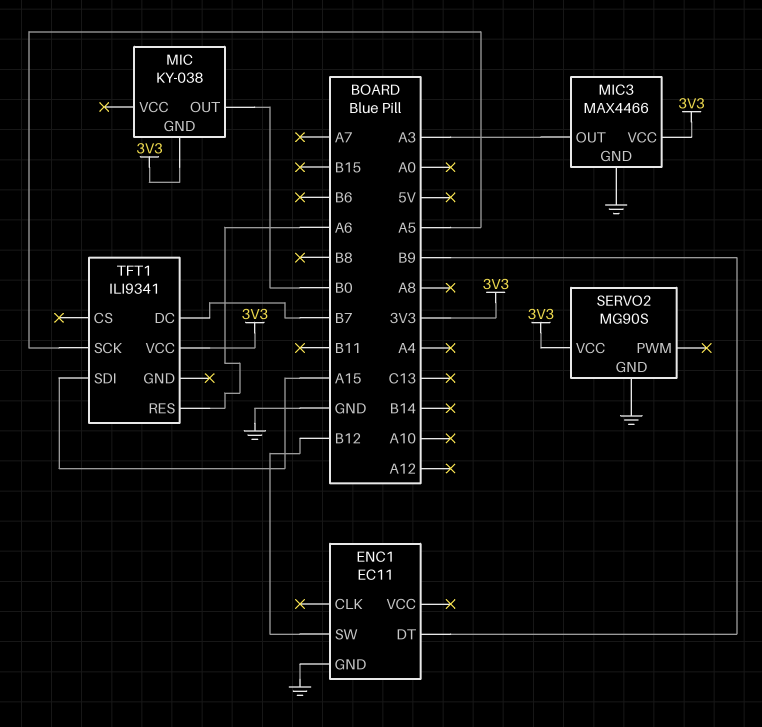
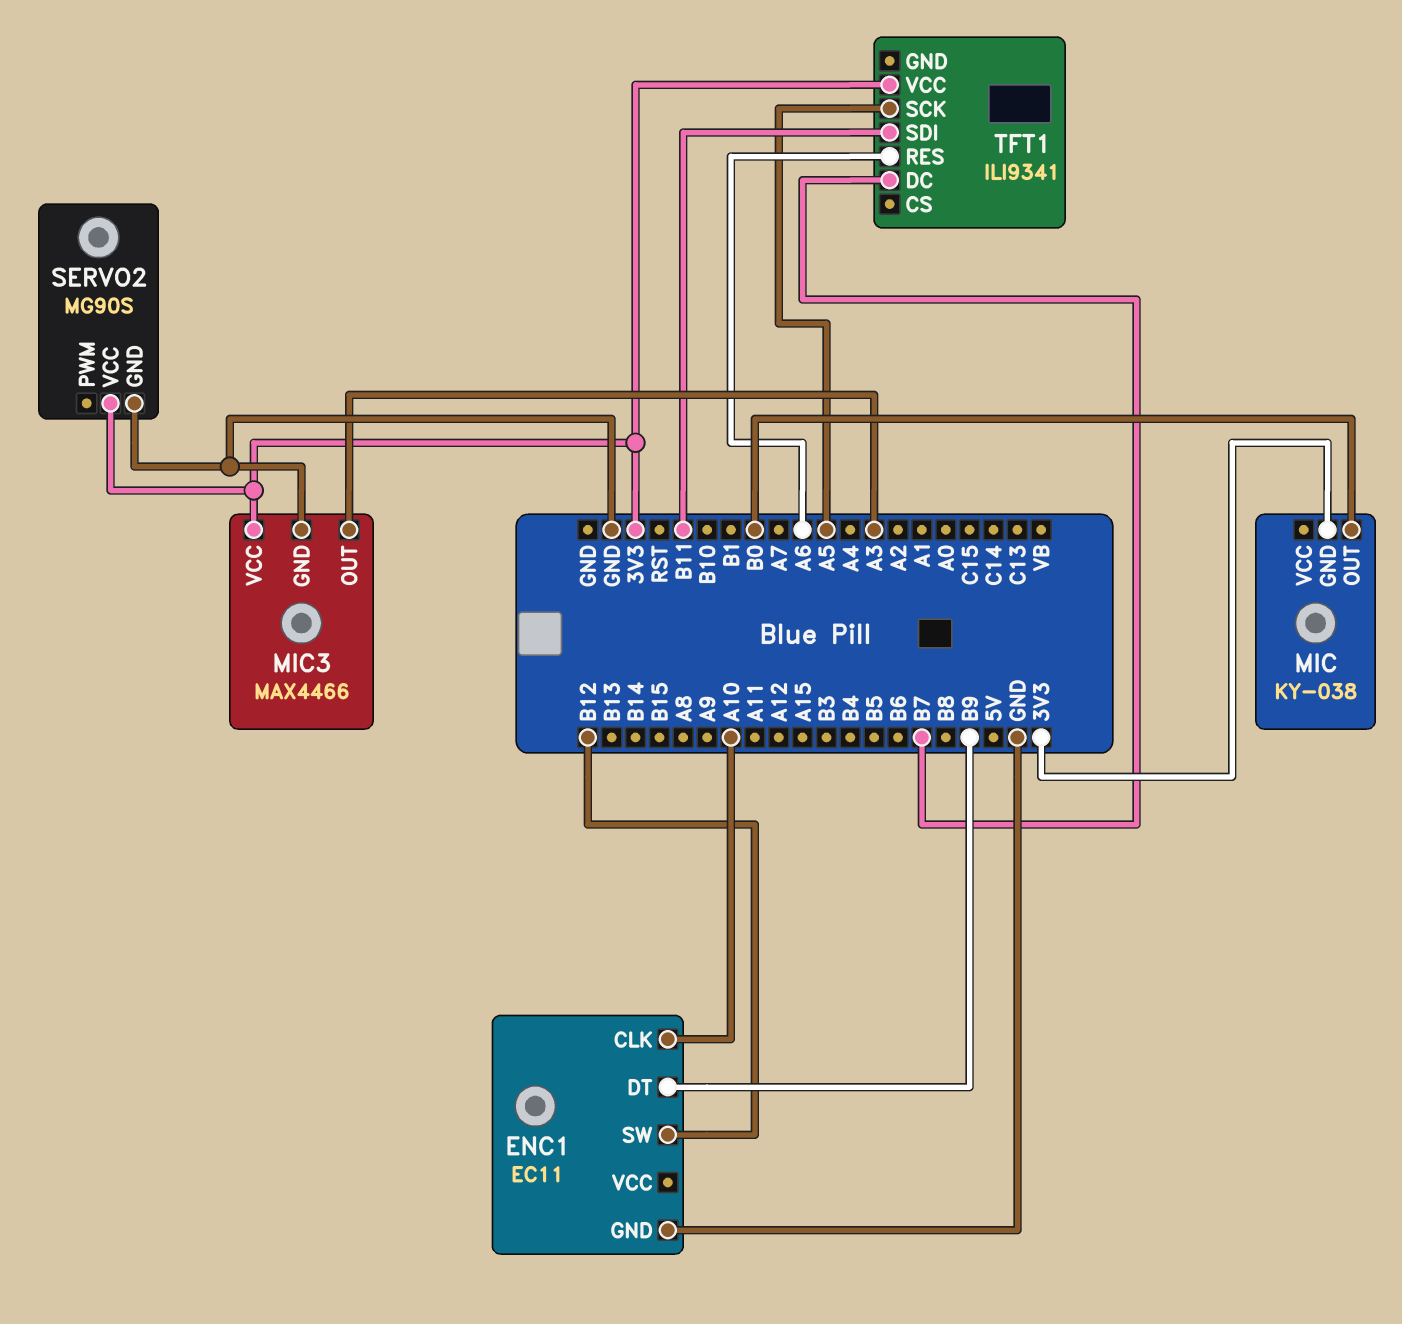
ENC1 pin CLK: none -> A10
TFT1 pin SDI: A15 -> B11

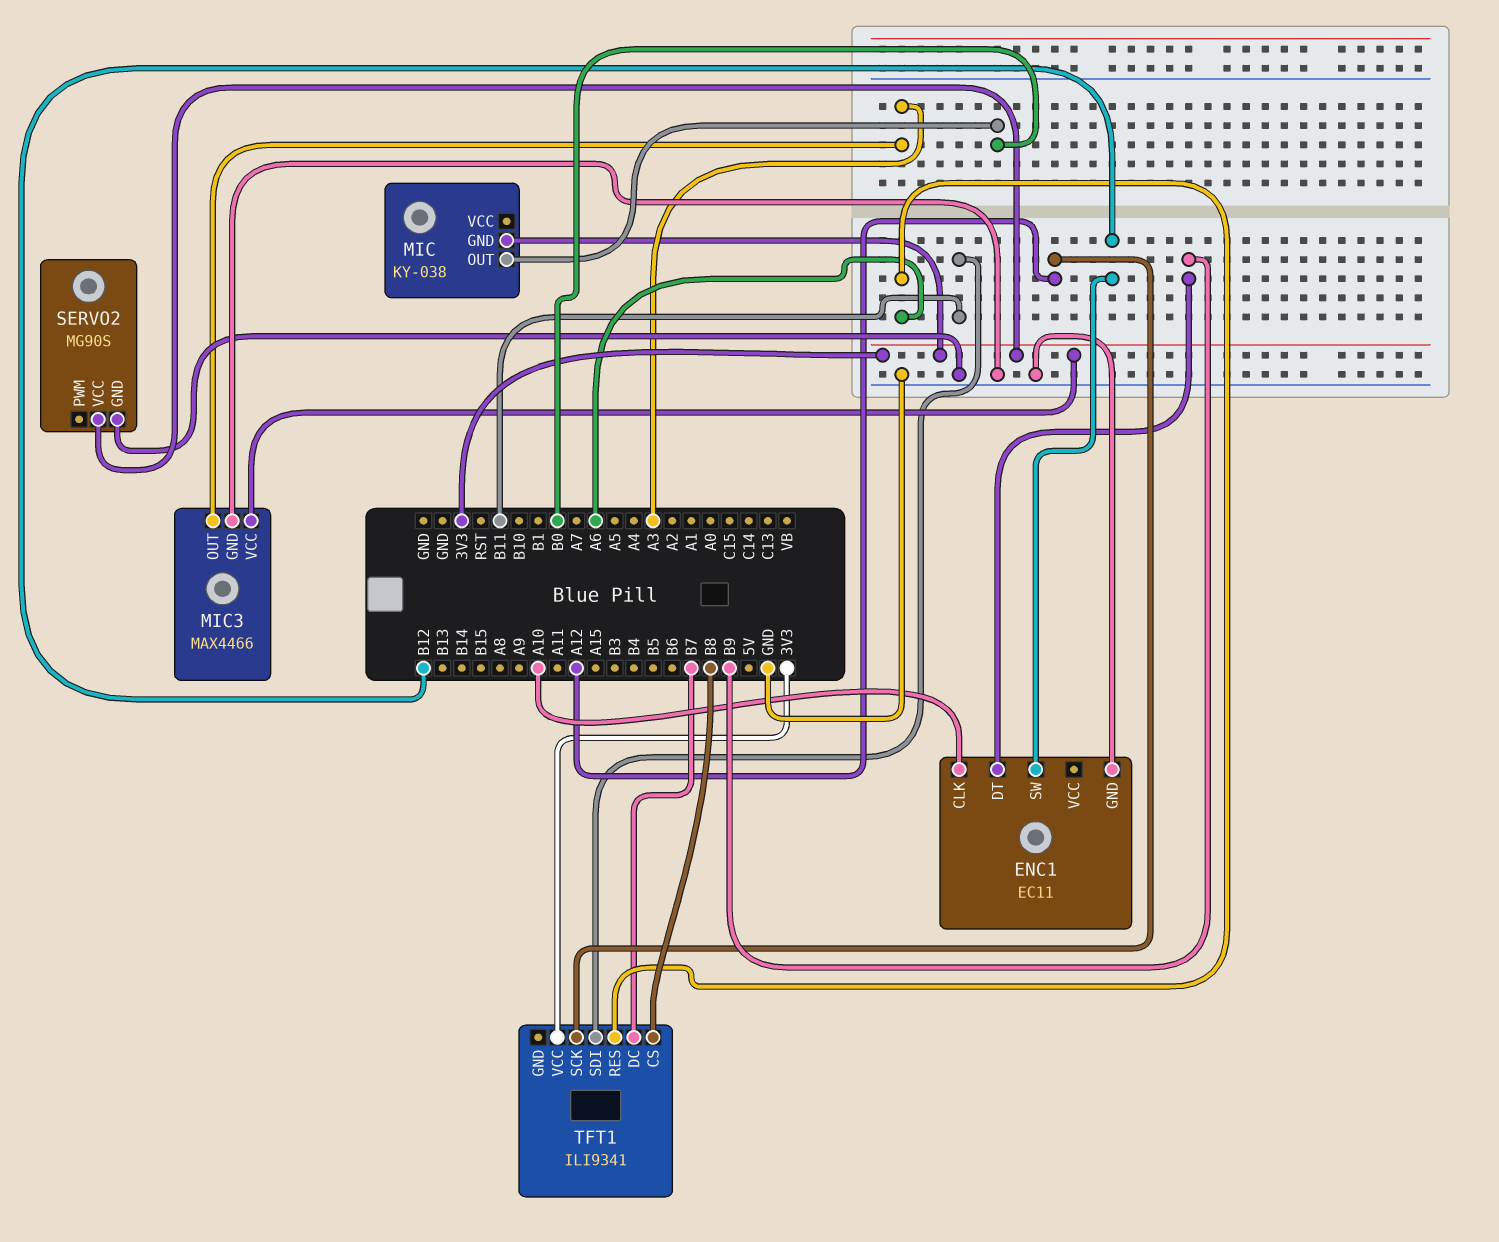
TFT1 pin CS: none -> B8
TFT1 pin SCK: A5 -> A12

